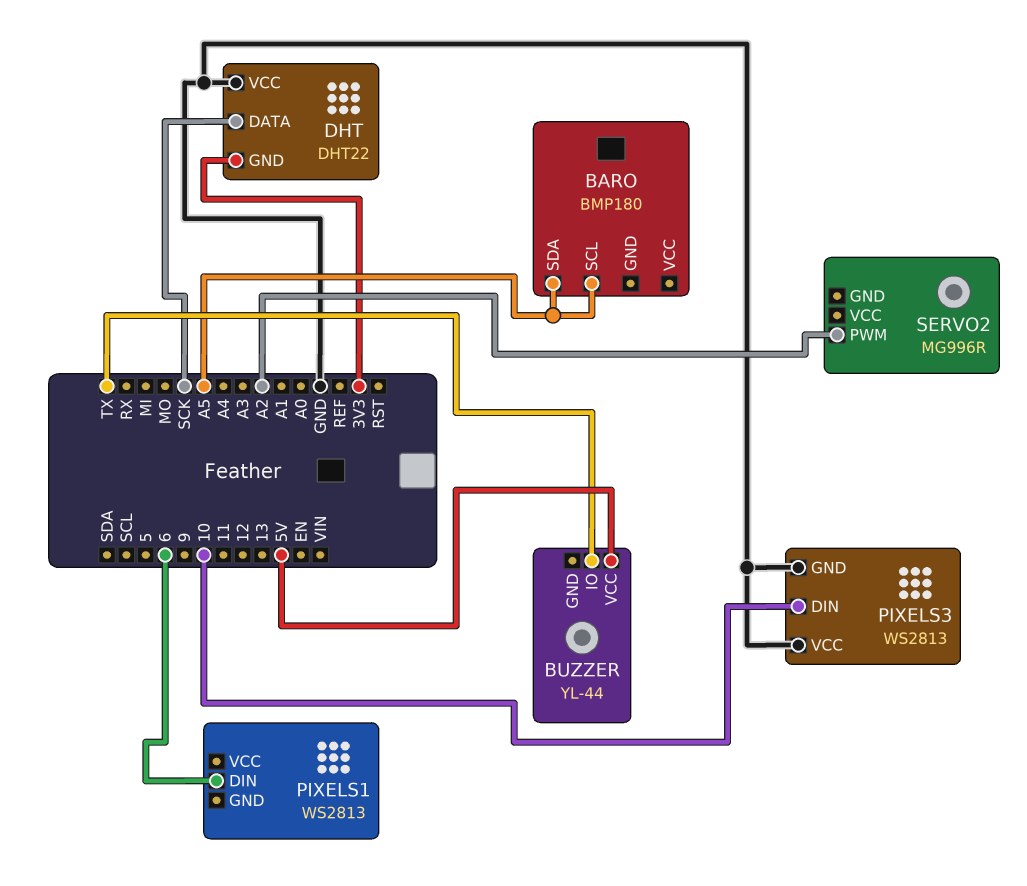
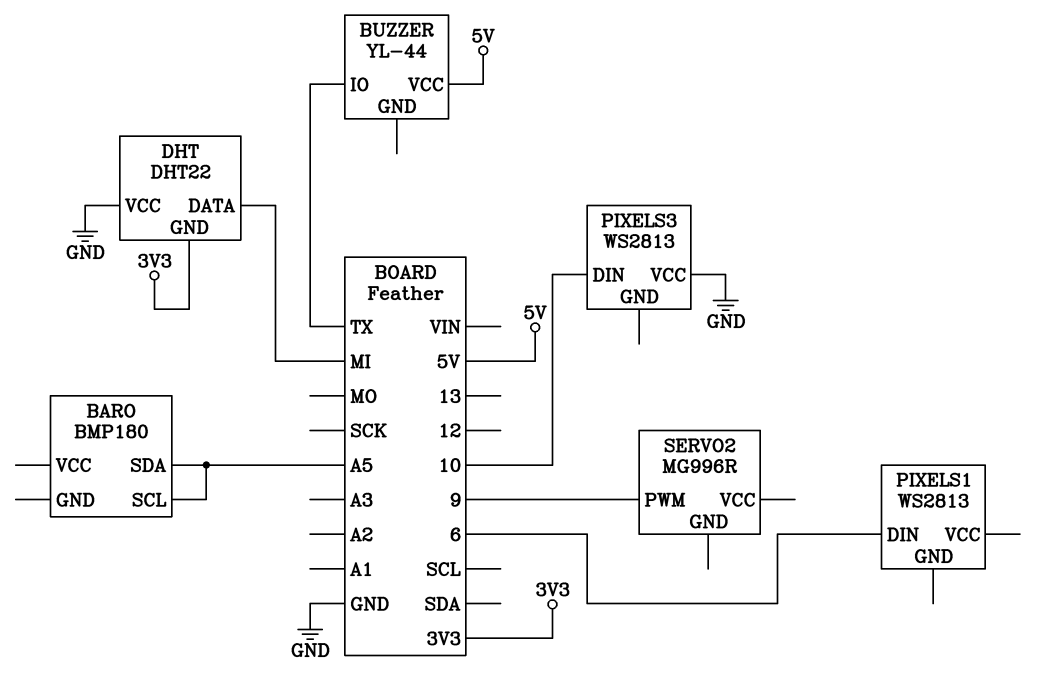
DHT pin DATA: SCK -> MI
PIXELS3 pin GND: GND -> none
SERVO2 pin PWM: A2 -> 9

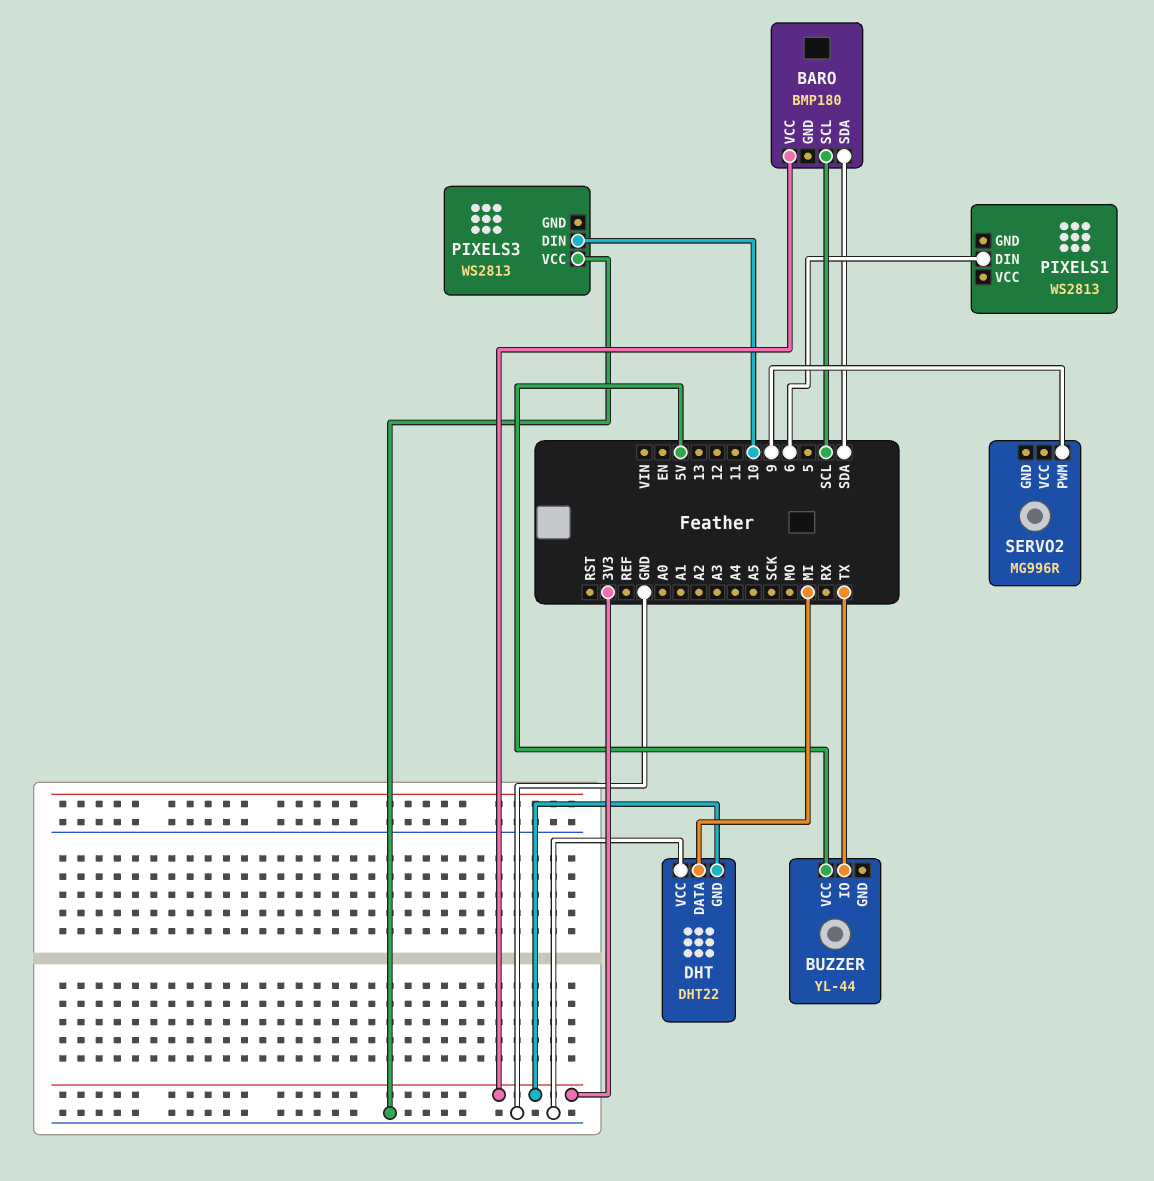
BARO pin SCL: A5 -> SCL
BARO pin SDA: A5 -> SDA
BARO pin VCC: none -> 3V3

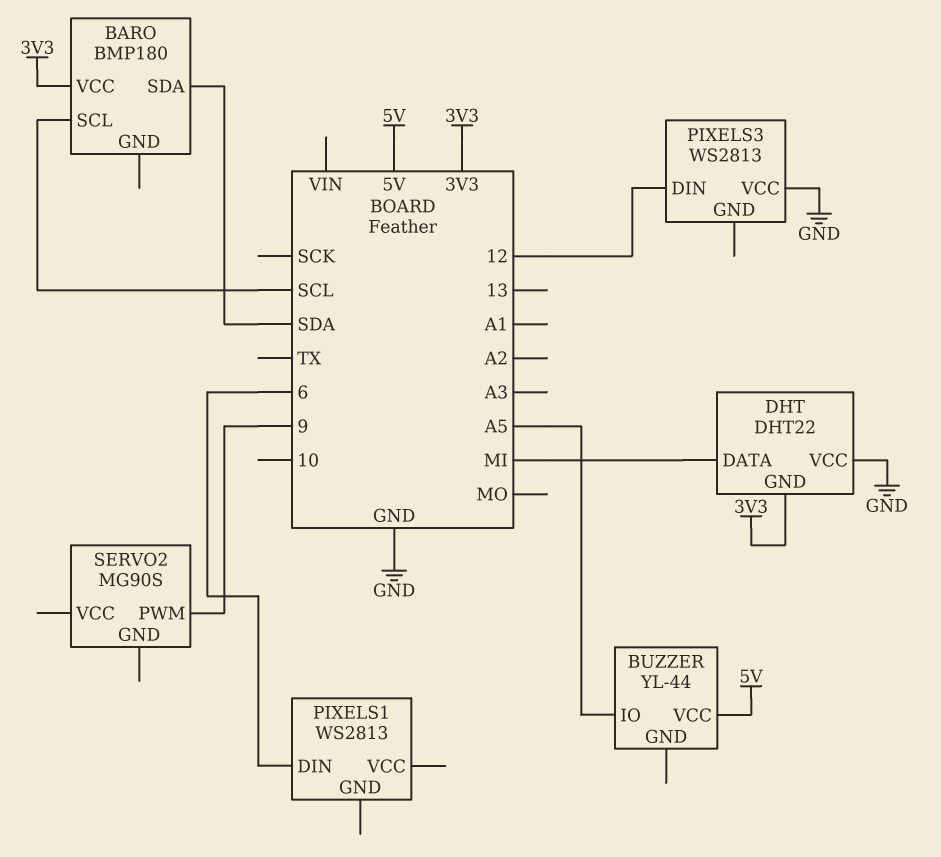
BUZZER pin IO: TX -> A5
PIXELS3 pin DIN: 10 -> 12
SERVO2: MG996R -> MG90S

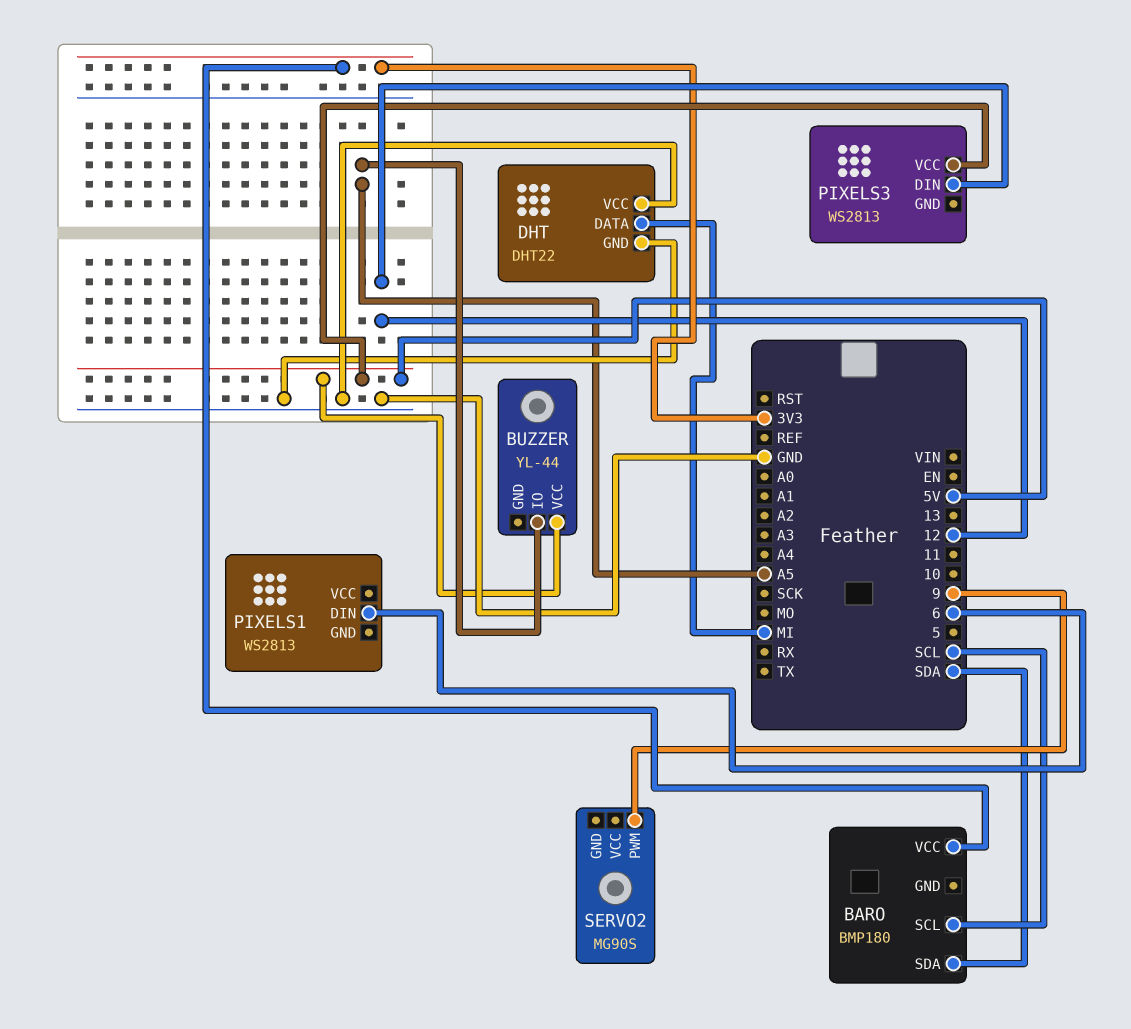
DHT pin GND: 3V3 -> GND
PIXELS3 pin VCC: GND -> 5V

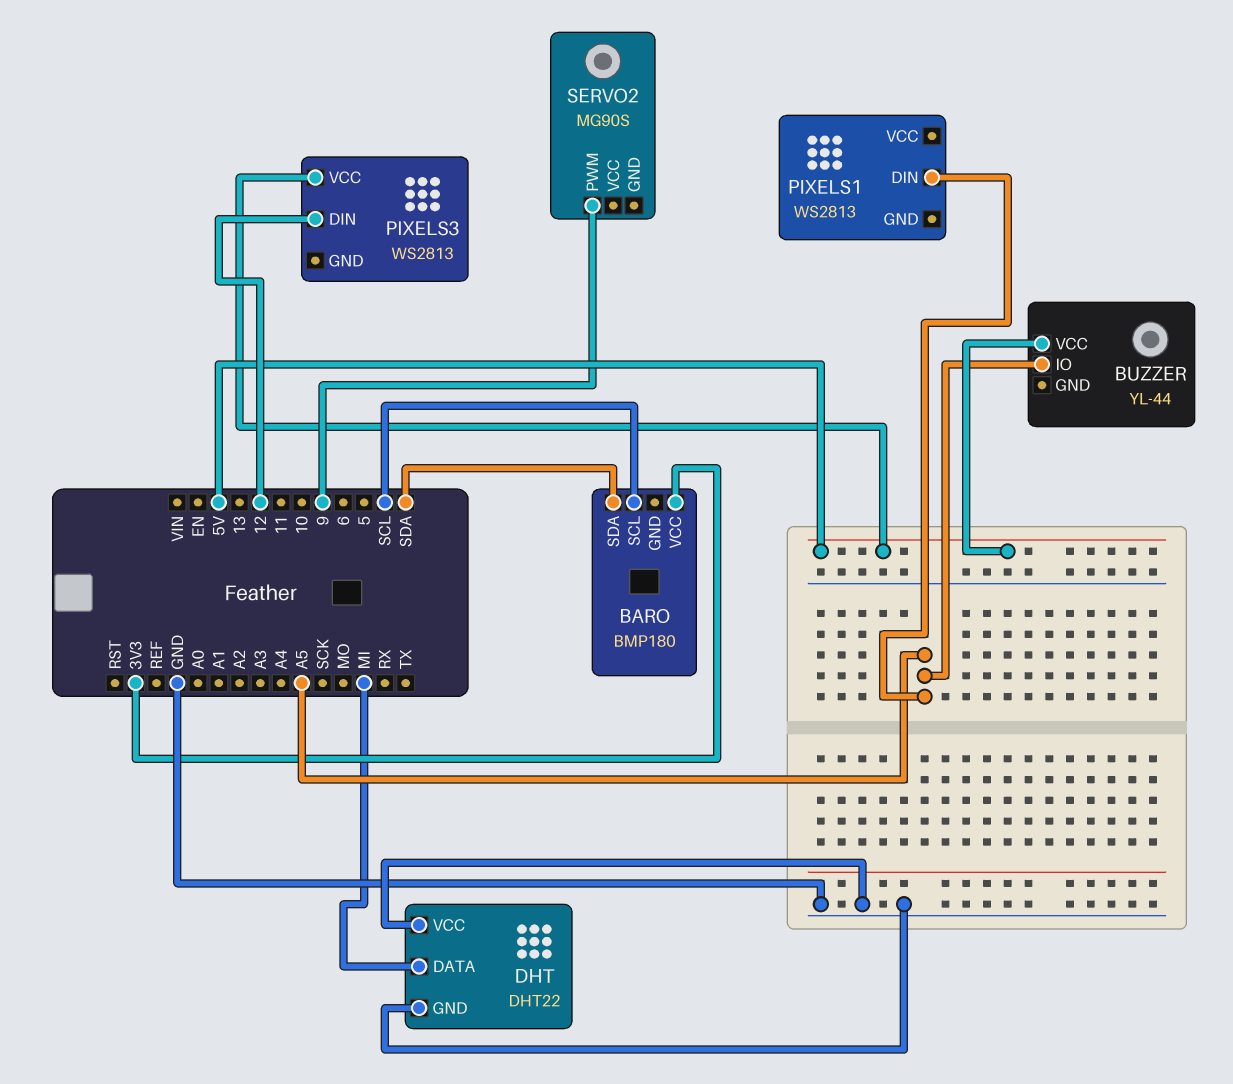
PIXELS1 pin DIN: 6 -> A5

